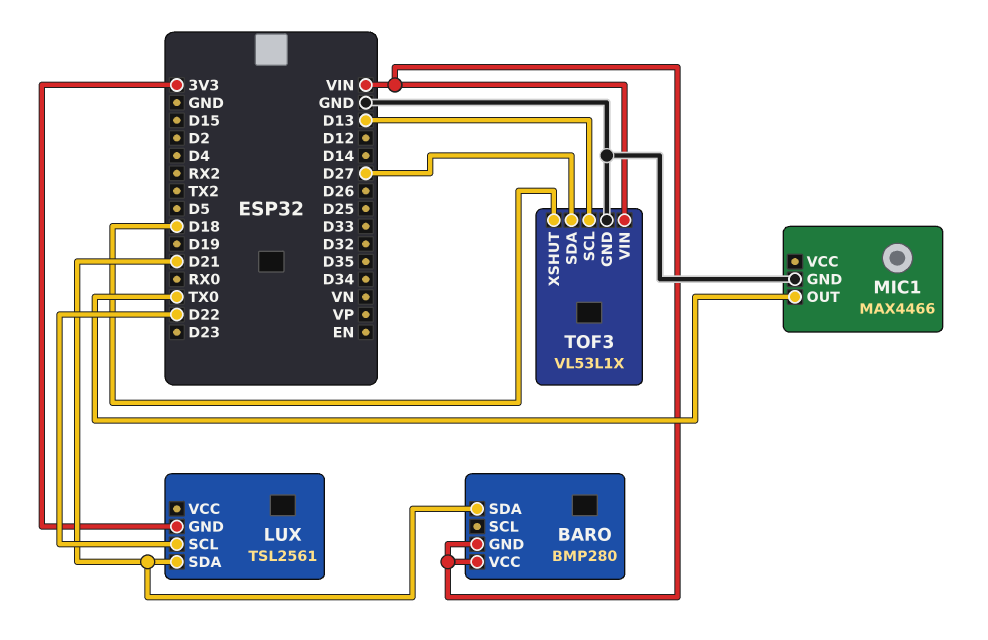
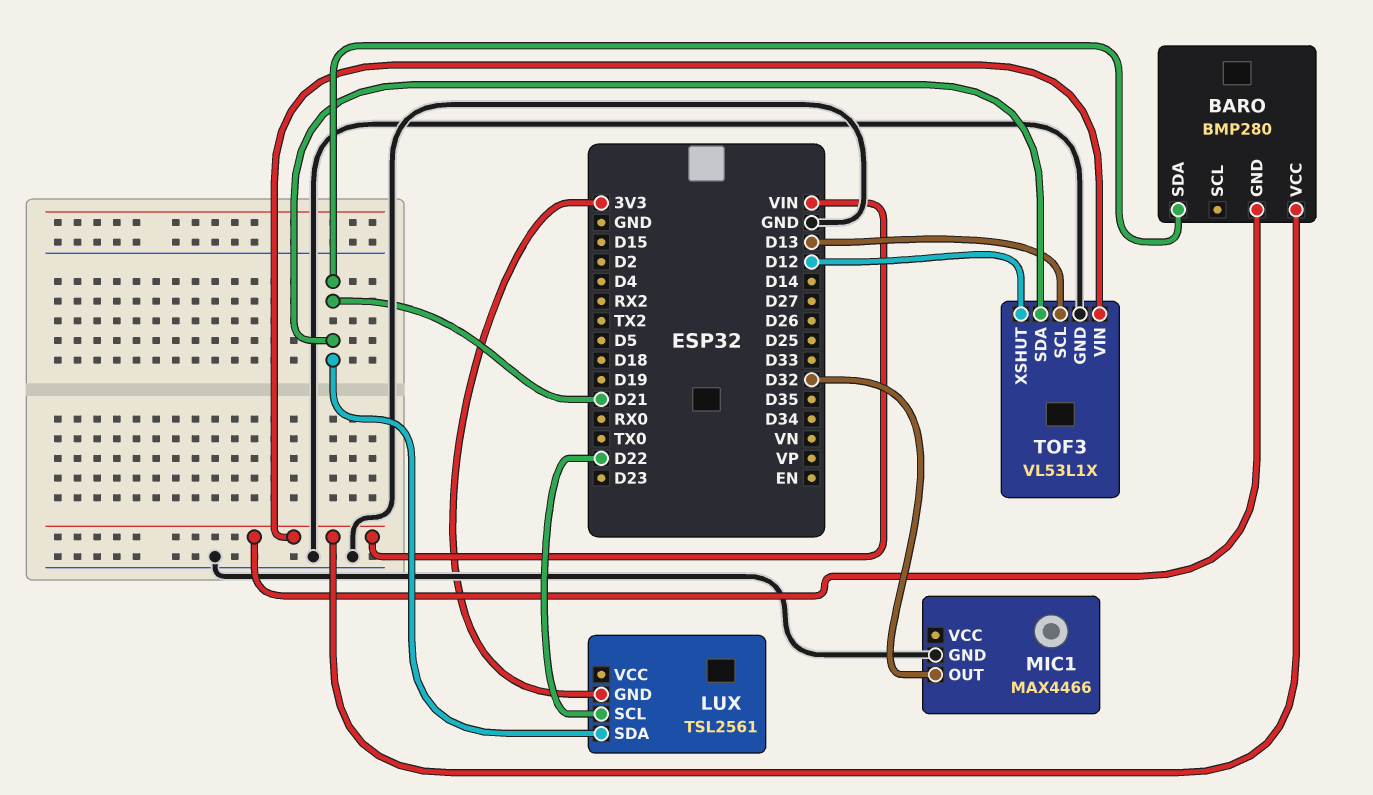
MIC1 pin OUT: TX0 -> D32
TOF3 pin SDA: D27 -> D21
TOF3 pin XSHUT: D18 -> D12

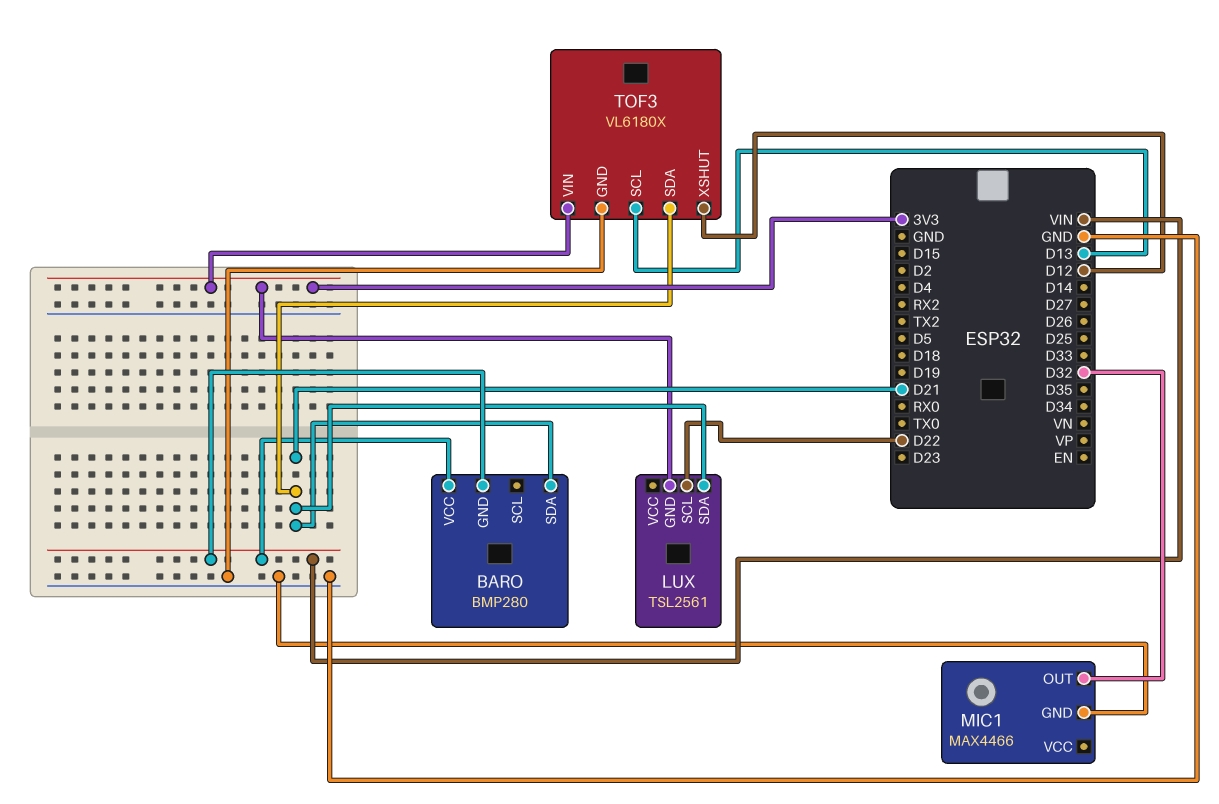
TOF3: VL53L1X -> VL6180X
TOF3 pin VIN: VIN -> 3V3

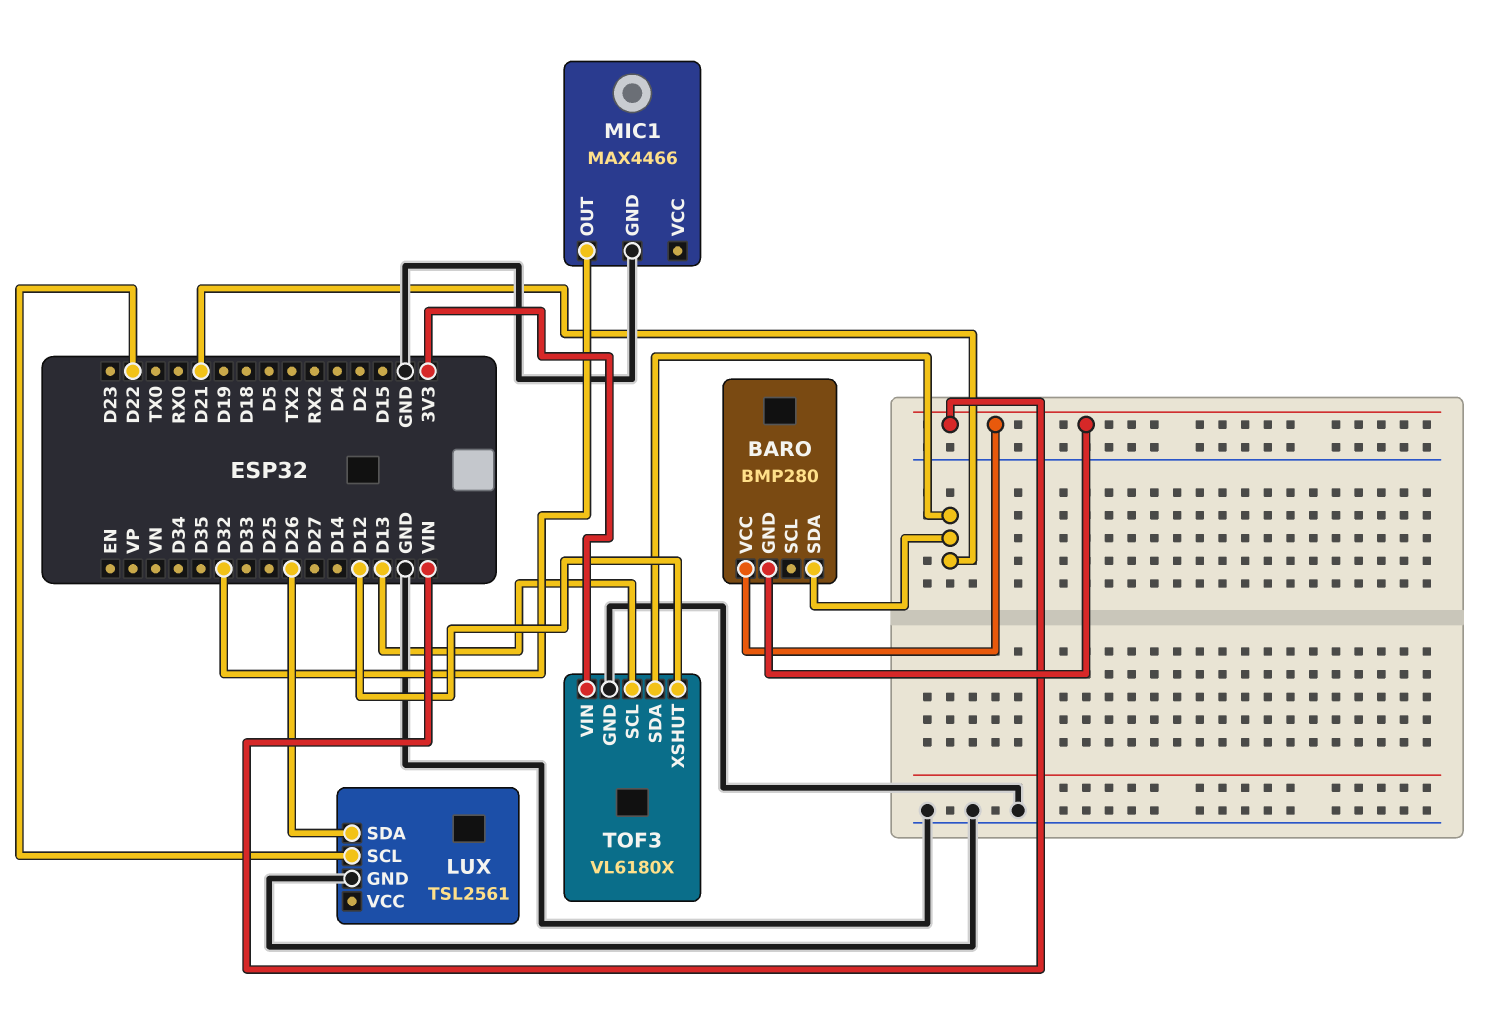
LUX pin GND: 3V3 -> GND
LUX pin SDA: D21 -> D26

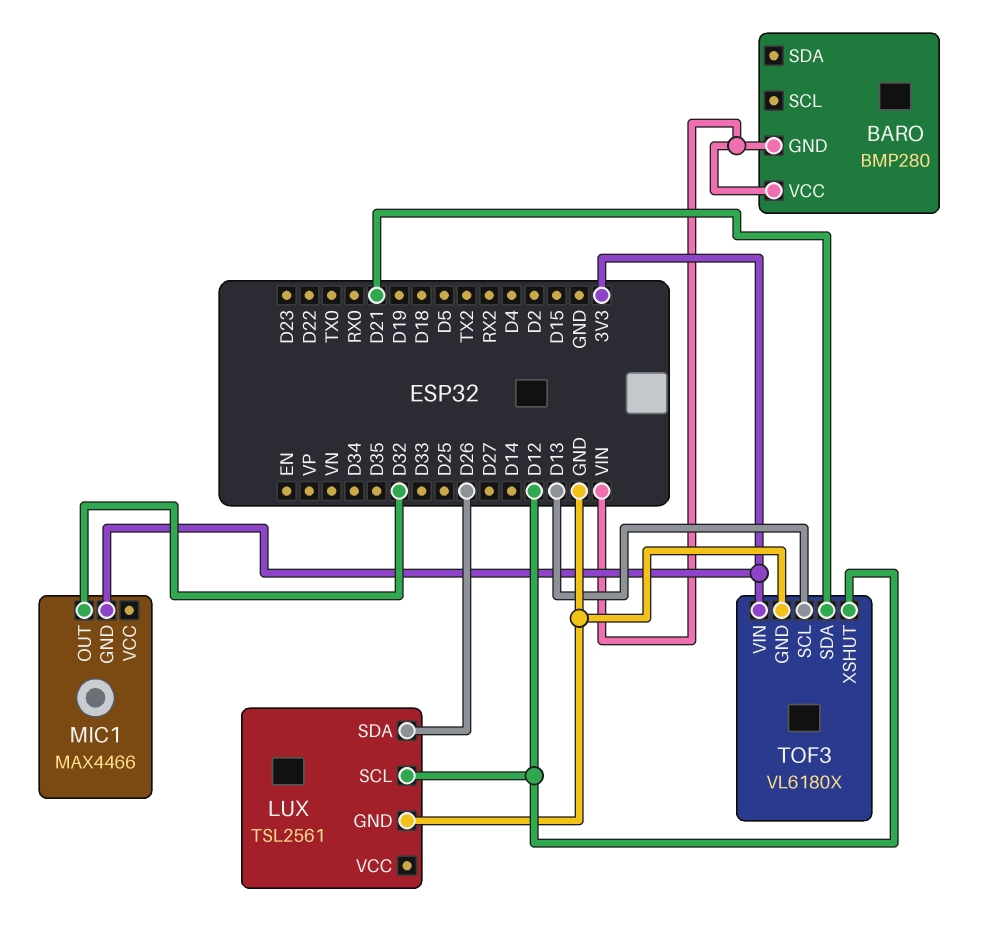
BARO pin SDA: D21 -> none
LUX pin SCL: D22 -> D12
MIC1 pin GND: GND -> 3V3

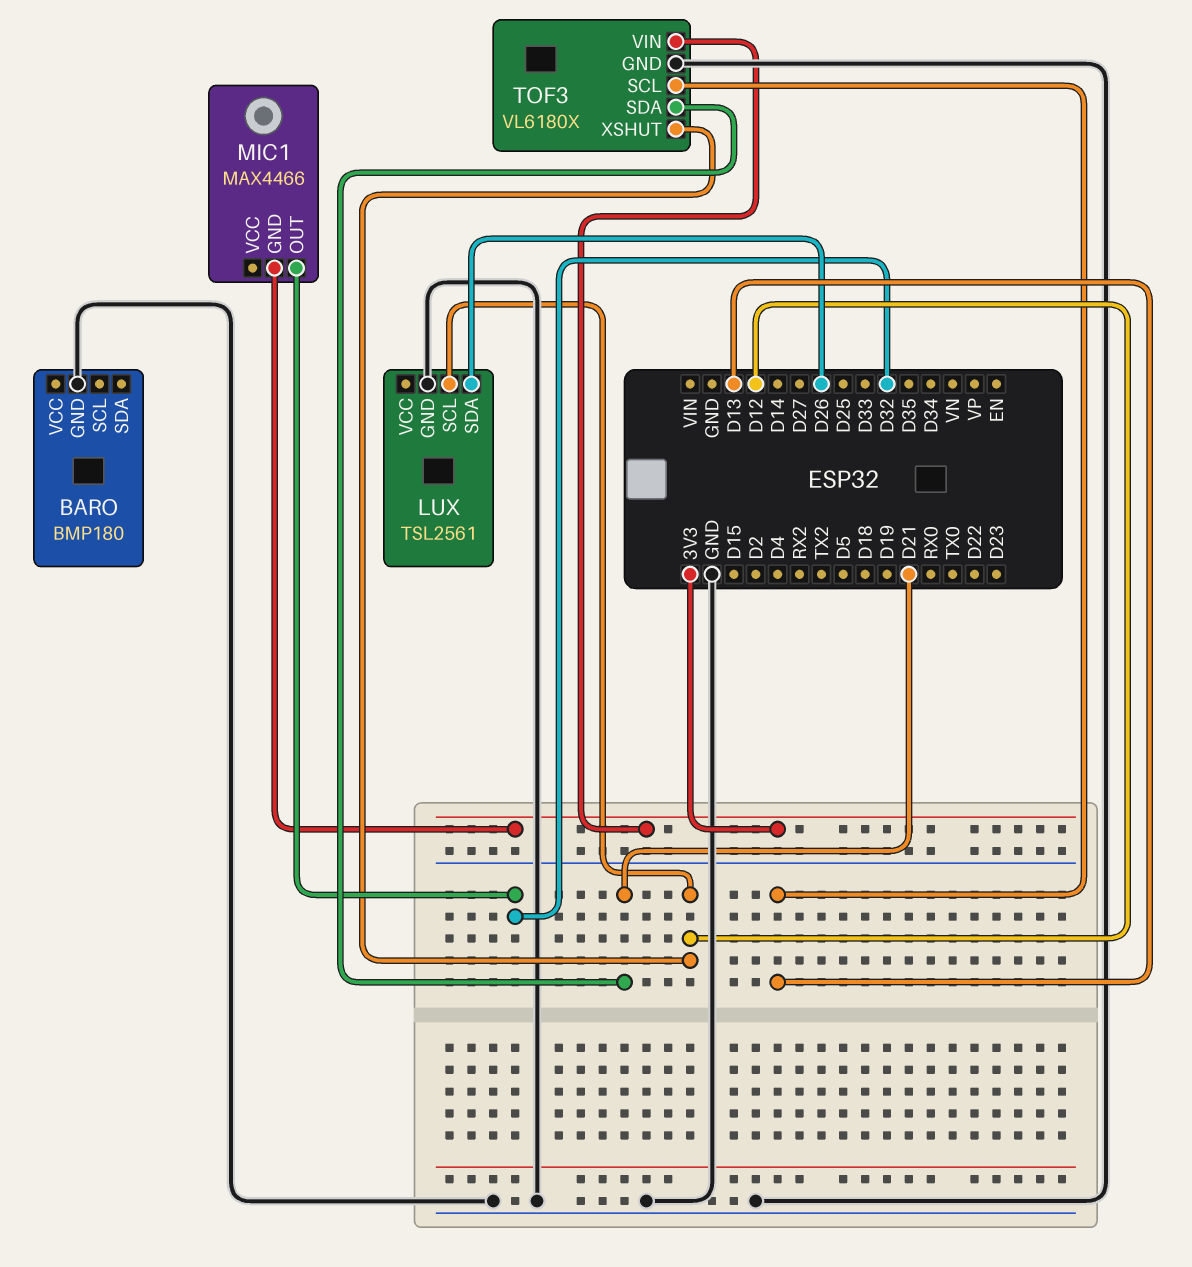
BARO: BMP280 -> BMP180
BARO pin GND: VIN -> GND
BARO pin VCC: VIN -> none

